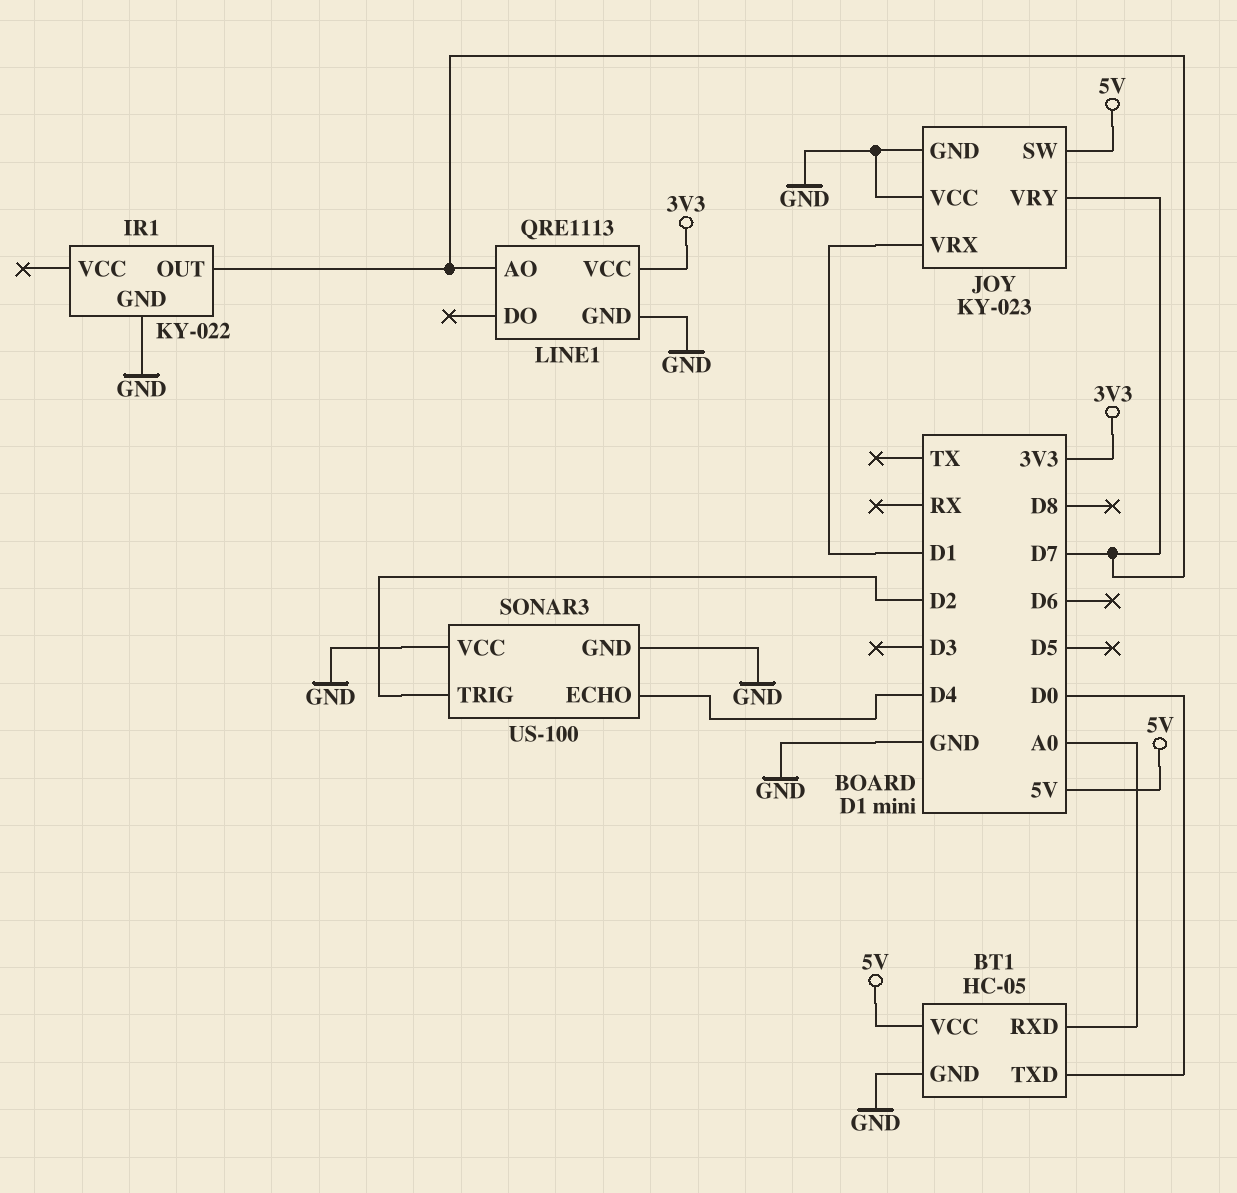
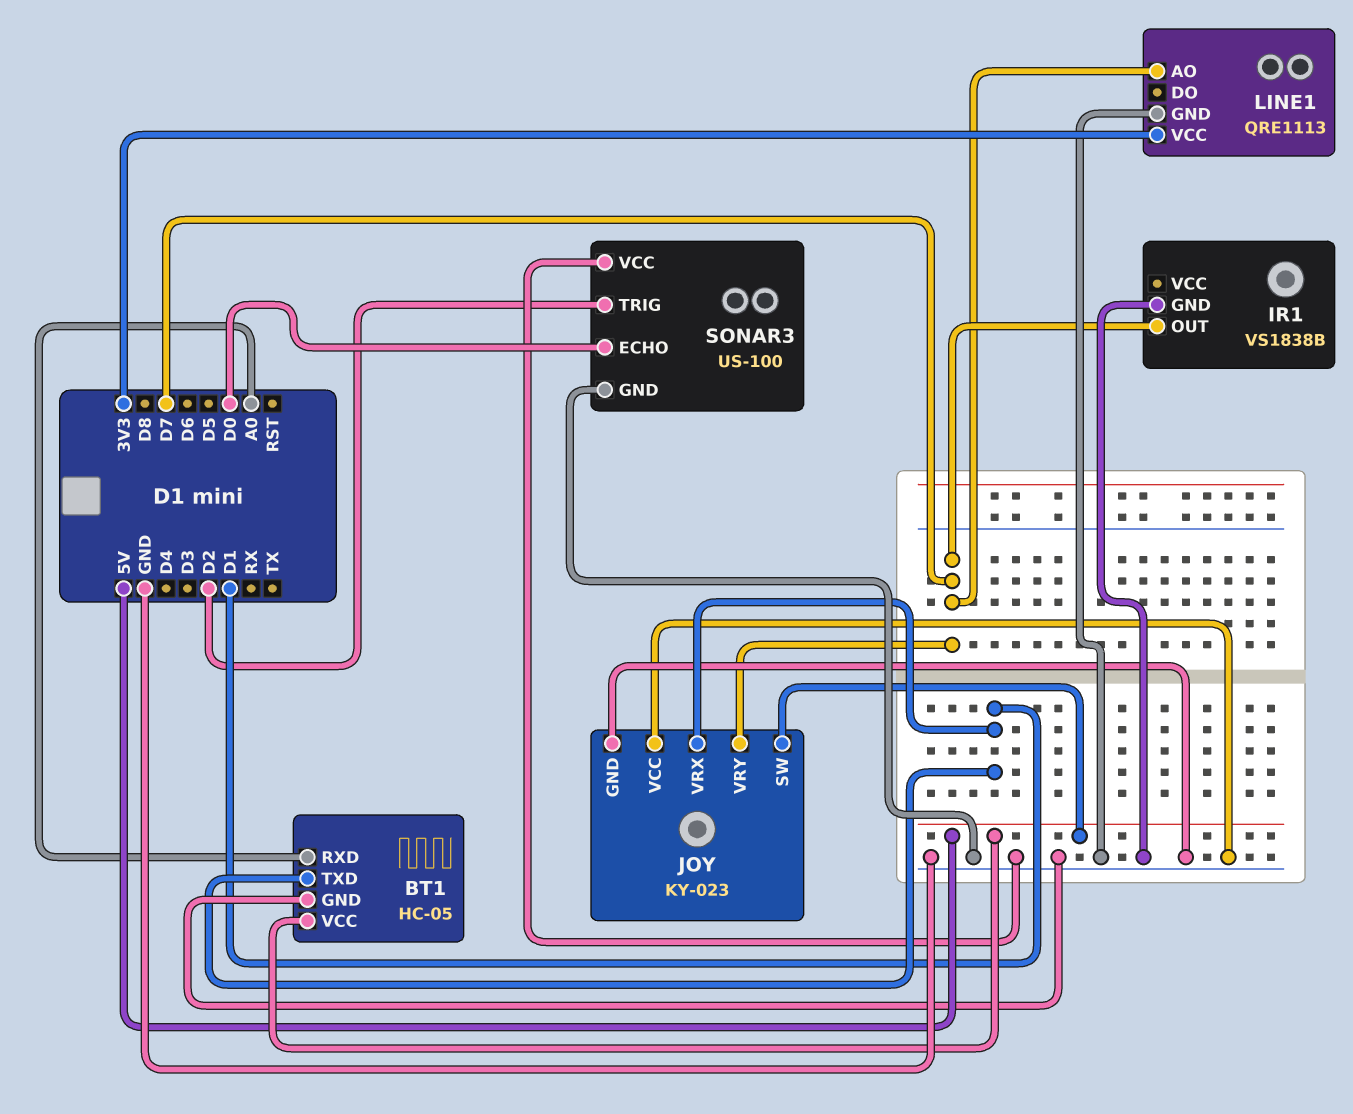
BT1 pin TXD: D0 -> D1
IR1: KY-022 -> VS1838B
SONAR3 pin ECHO: D4 -> D0

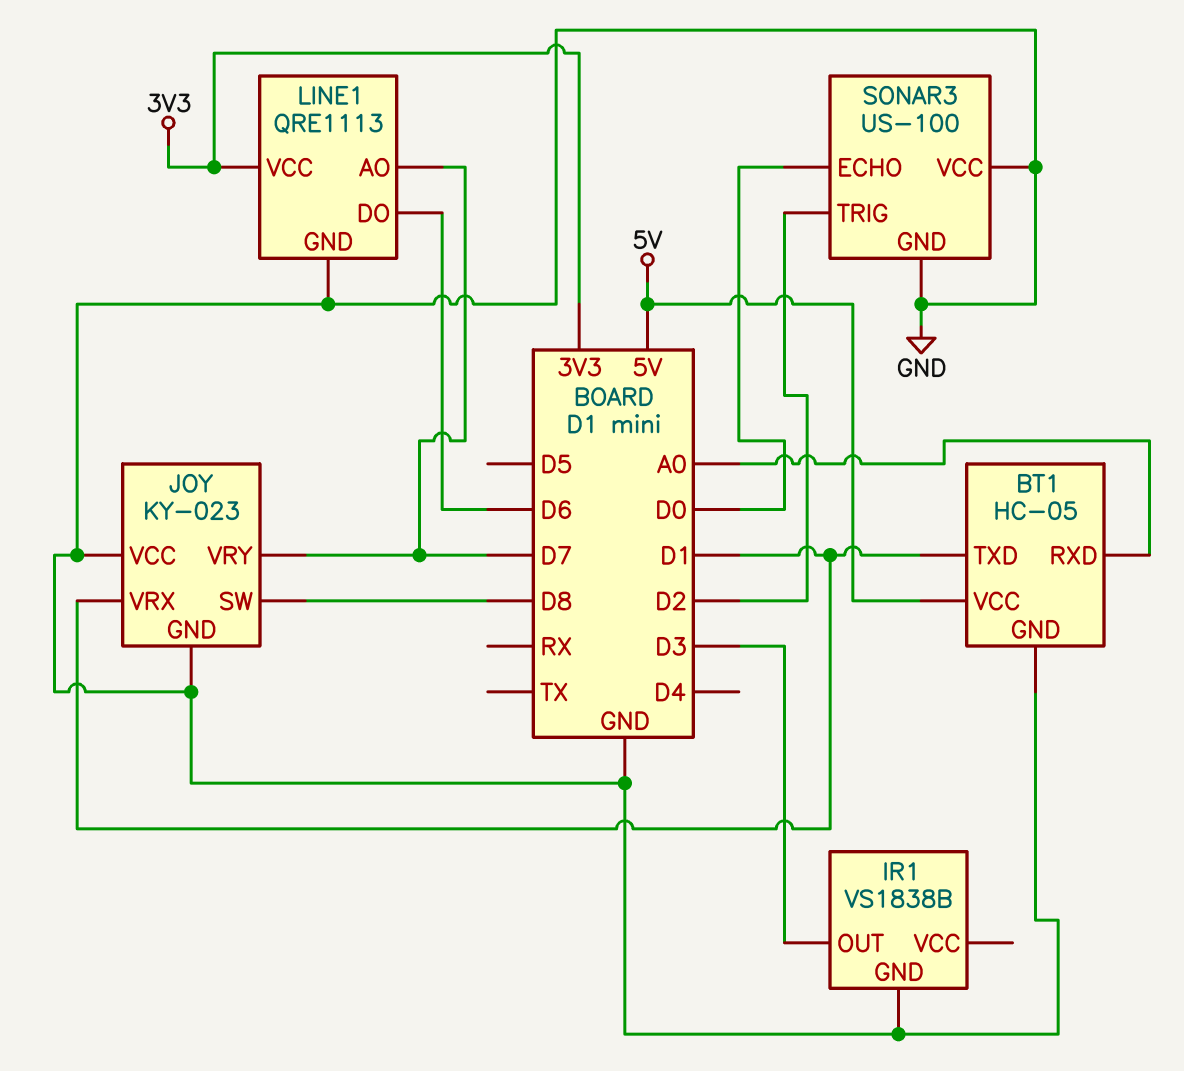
IR1 pin OUT: D7 -> D3
JOY pin SW: 5V -> D8
LINE1 pin DO: none -> D6

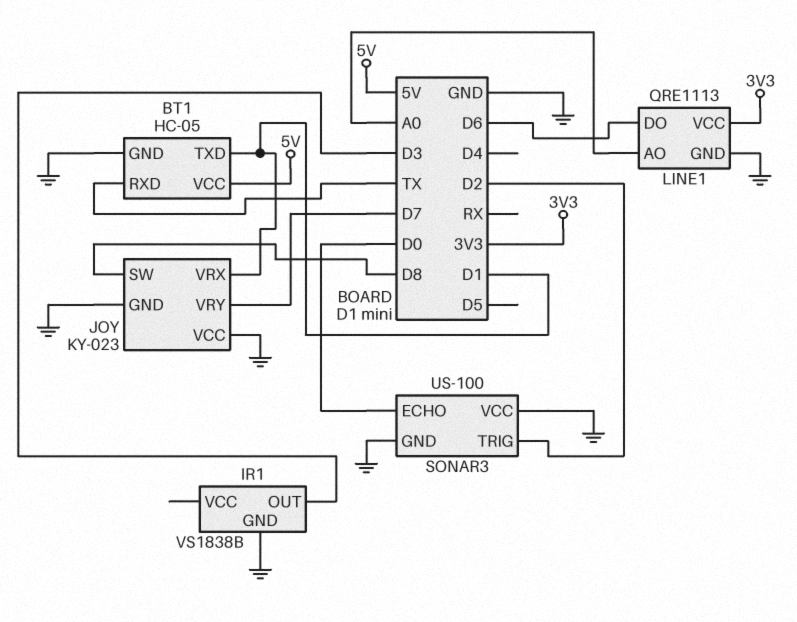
BT1 pin RXD: A0 -> TX
LINE1 pin AO: D7 -> A0

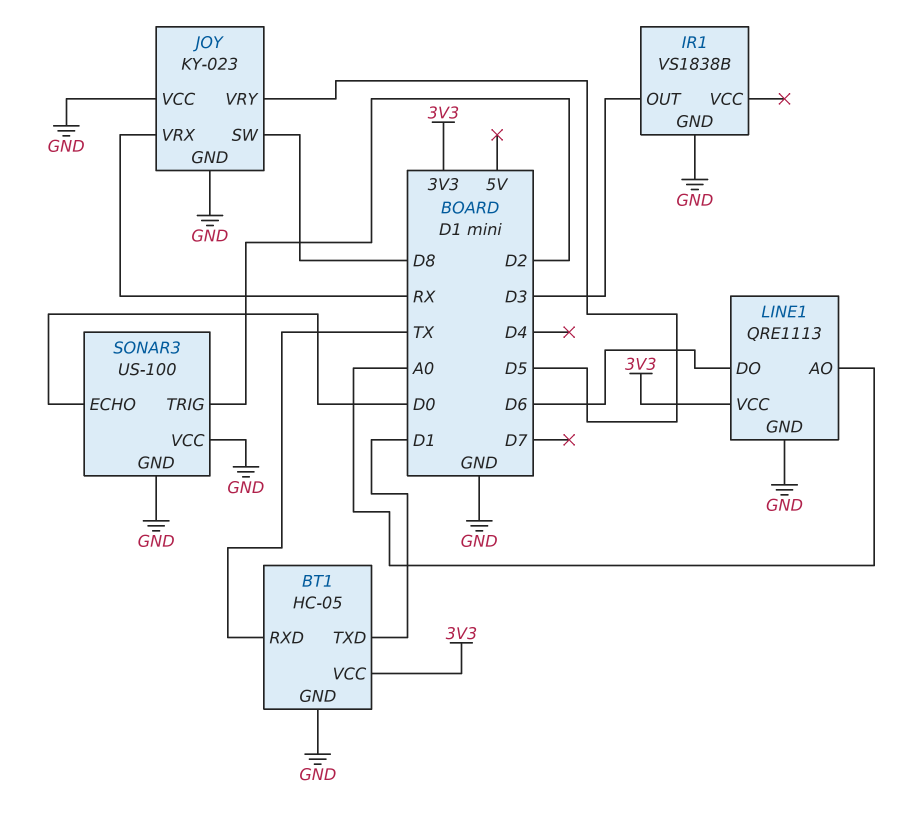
BT1 pin VCC: 5V -> 3V3
JOY pin VRX: D1 -> RX
JOY pin VRY: D7 -> D5

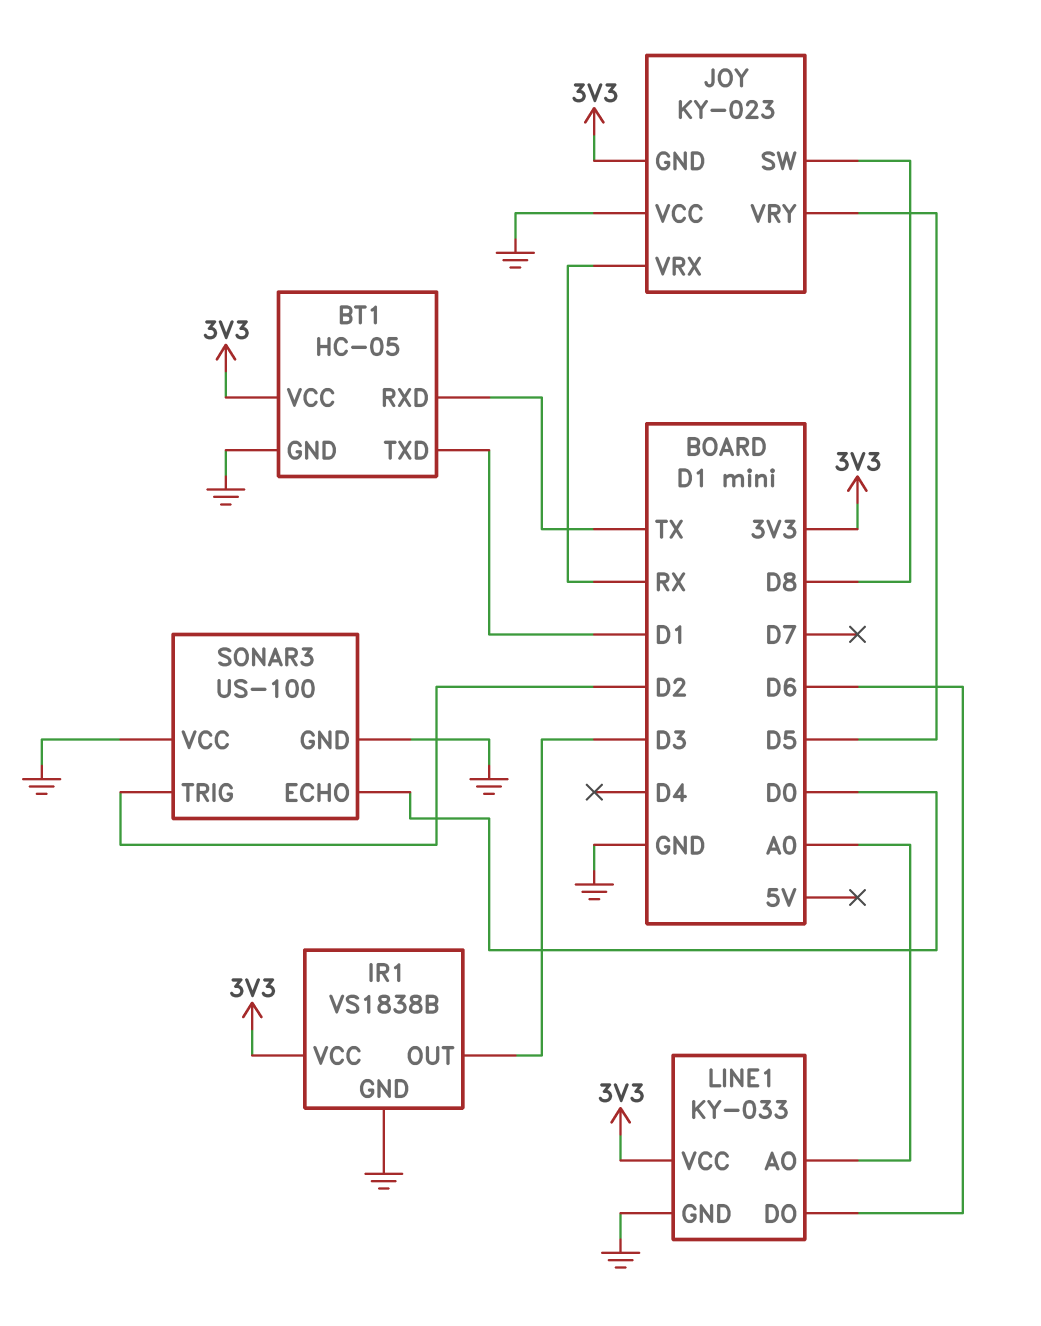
IR1 pin VCC: none -> 3V3
JOY pin GND: GND -> 3V3
LINE1: QRE1113 -> KY-033

